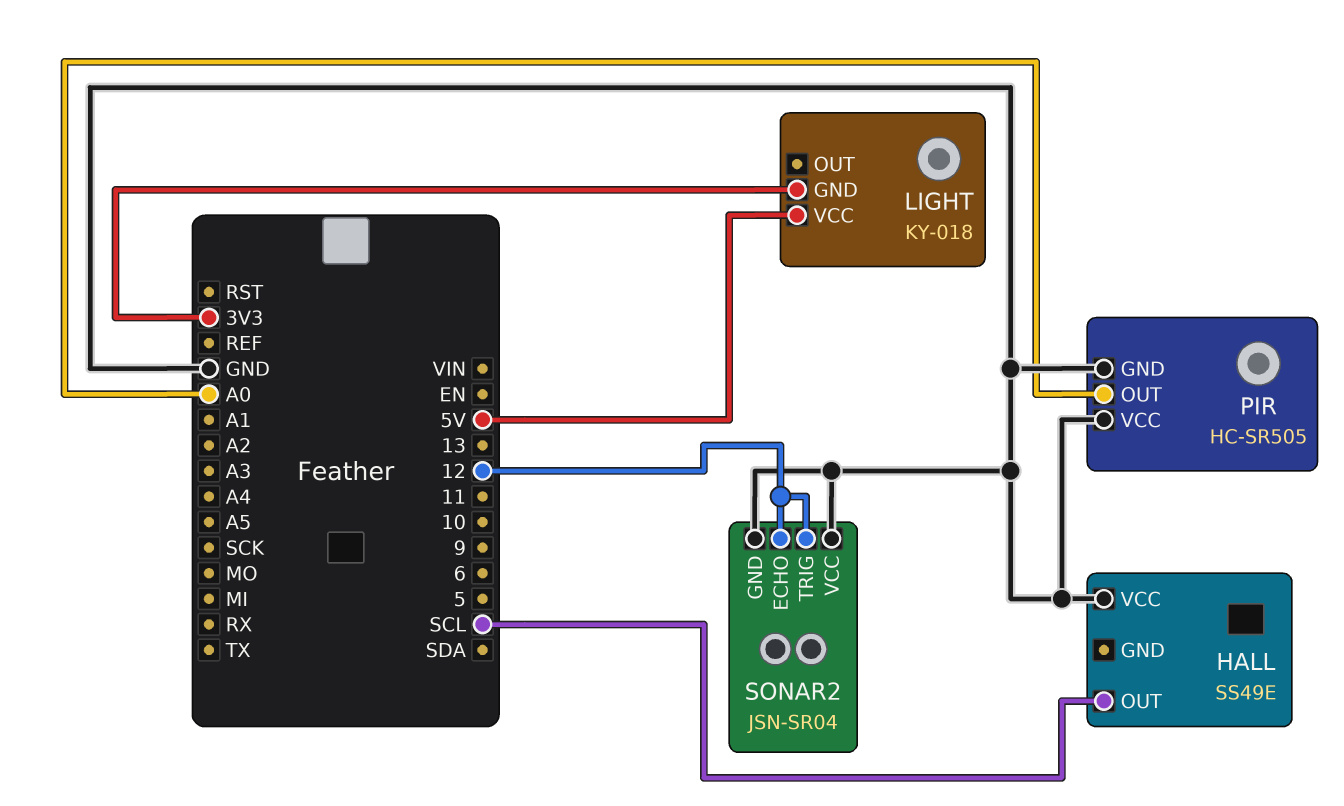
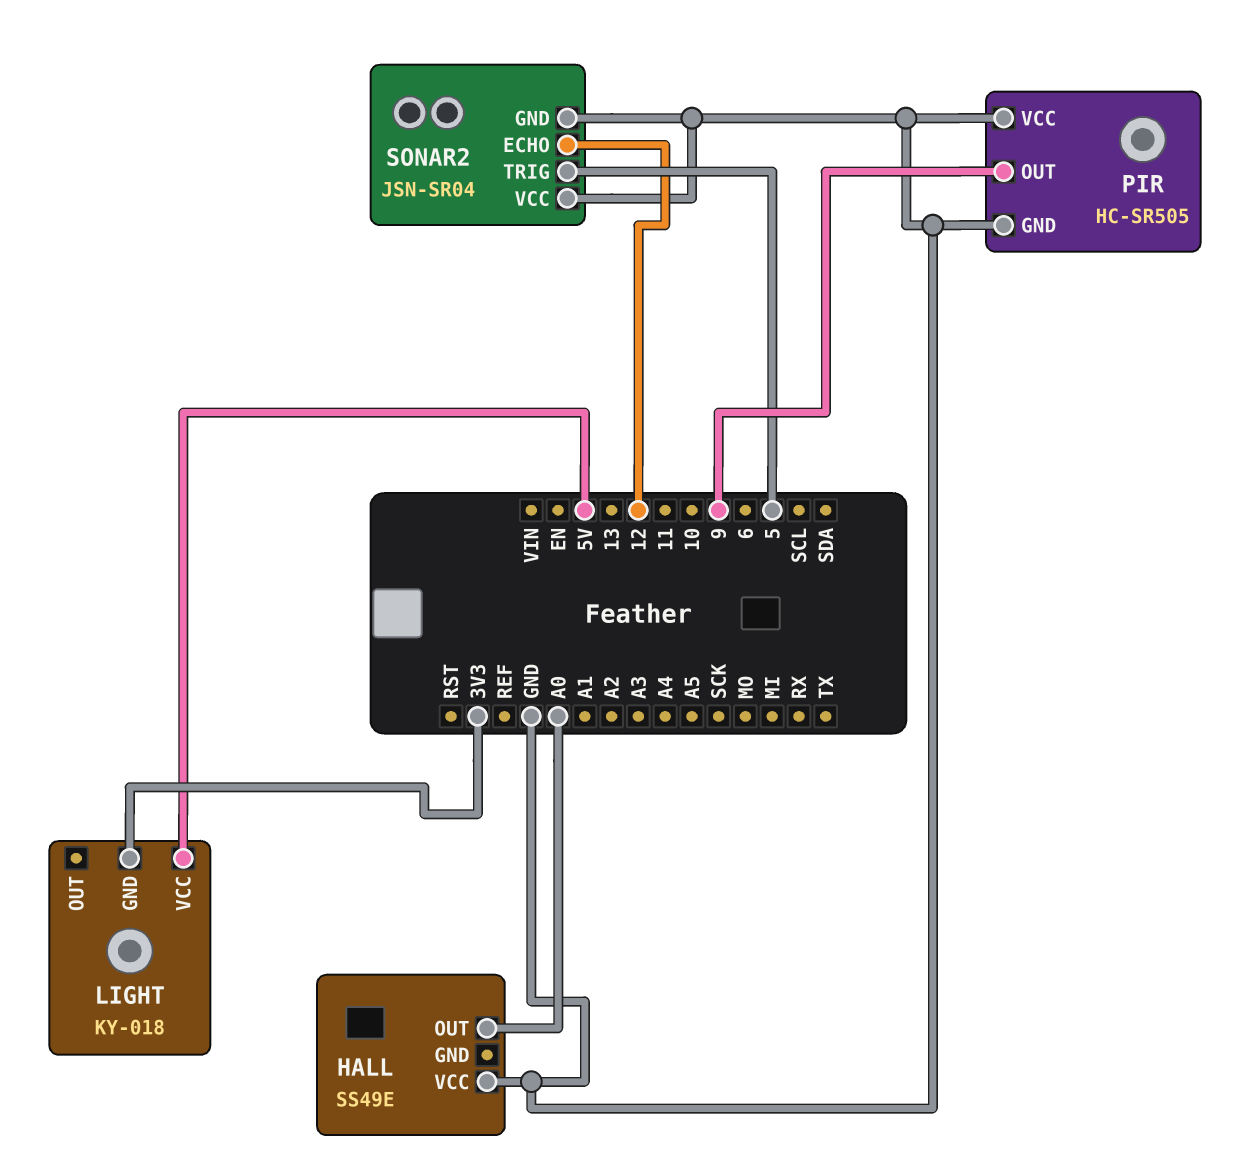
HALL pin OUT: SCL -> A0
PIR pin OUT: A0 -> 9
SONAR2 pin TRIG: 12 -> 5

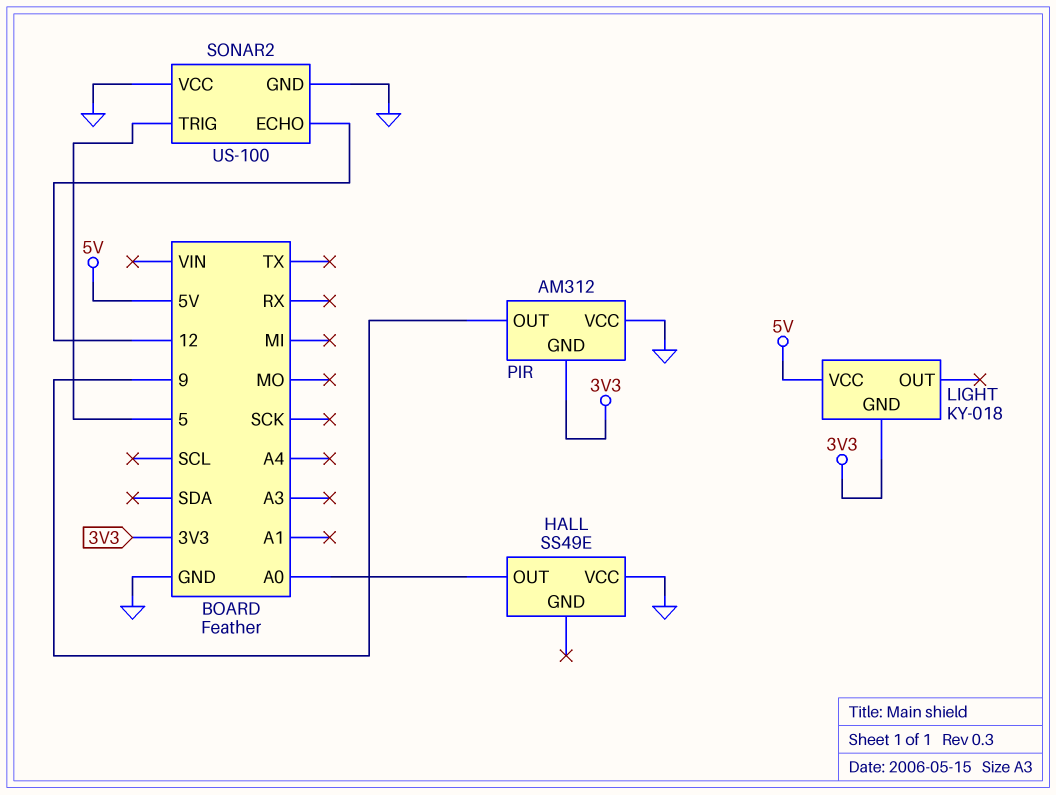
PIR: HC-SR505 -> AM312
PIR pin GND: GND -> 3V3
SONAR2: JSN-SR04 -> US-100

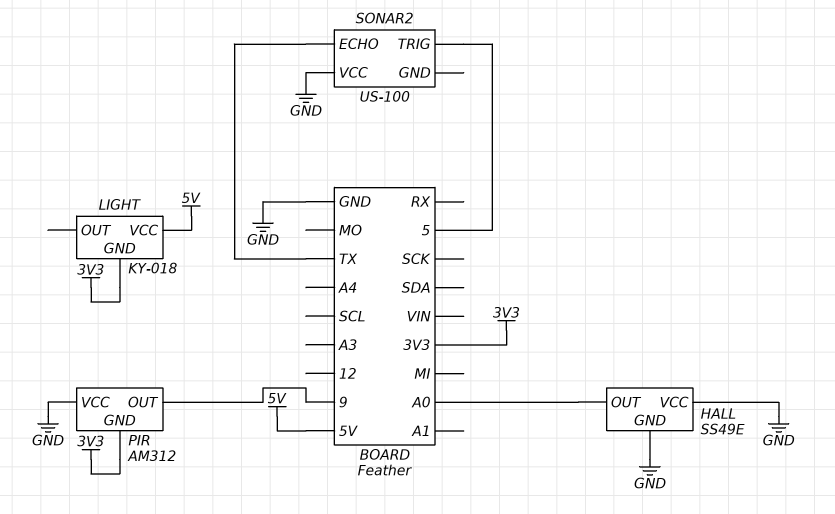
HALL pin GND: none -> GND
SONAR2 pin ECHO: 12 -> TX
SONAR2 pin GND: GND -> none

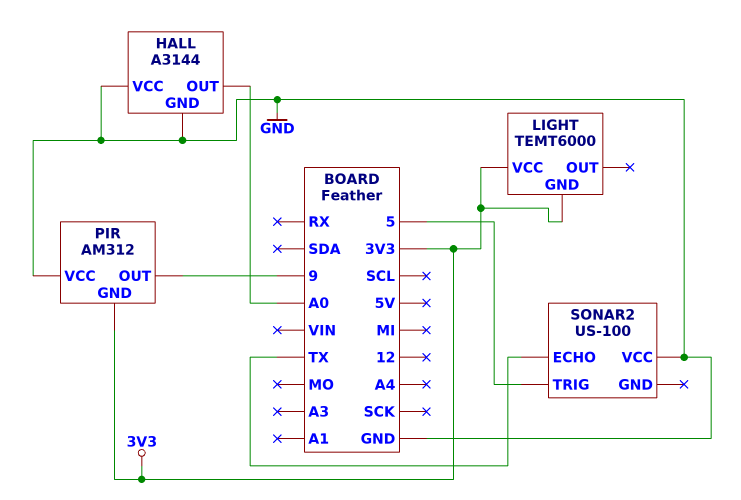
HALL: SS49E -> A3144
LIGHT: KY-018 -> TEMT6000
LIGHT pin VCC: 5V -> 3V3

